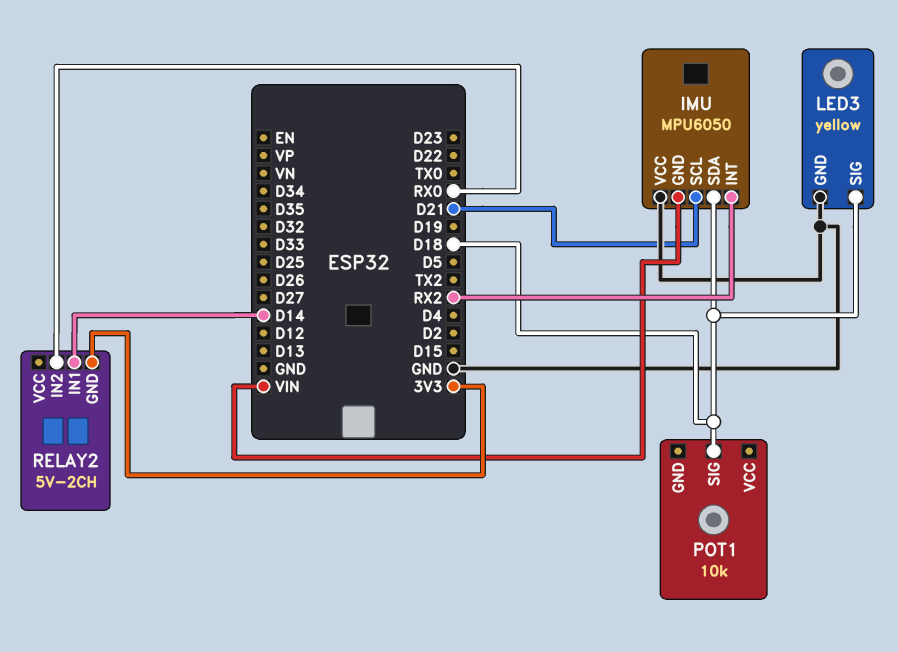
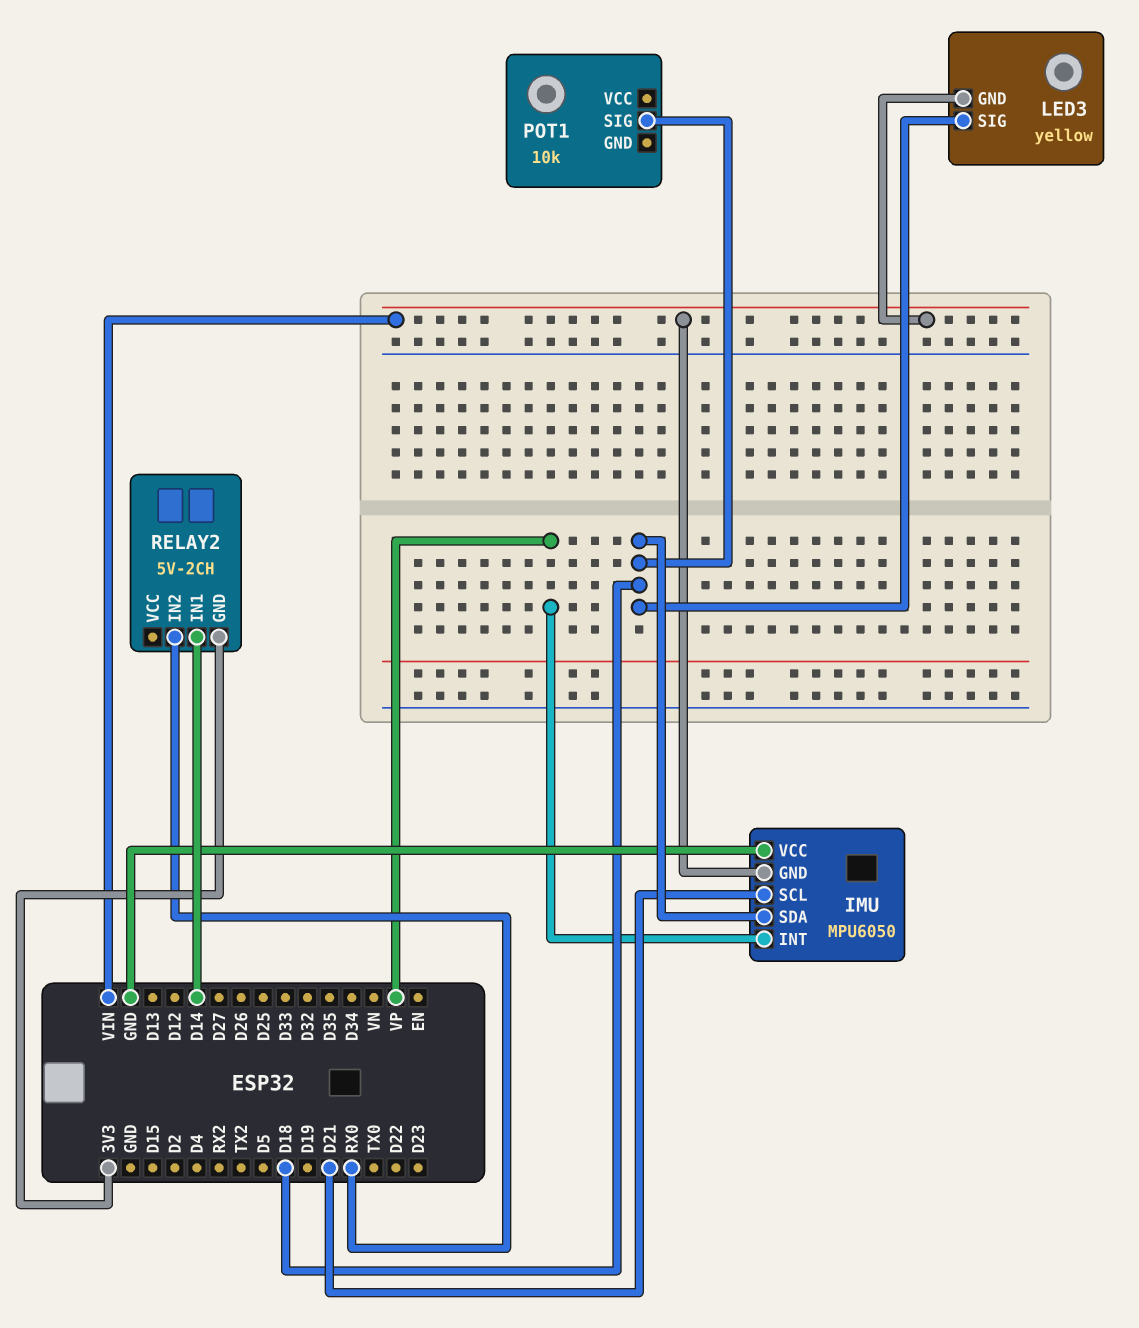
IMU pin INT: RX2 -> VP
LED3 pin GND: GND -> VIN

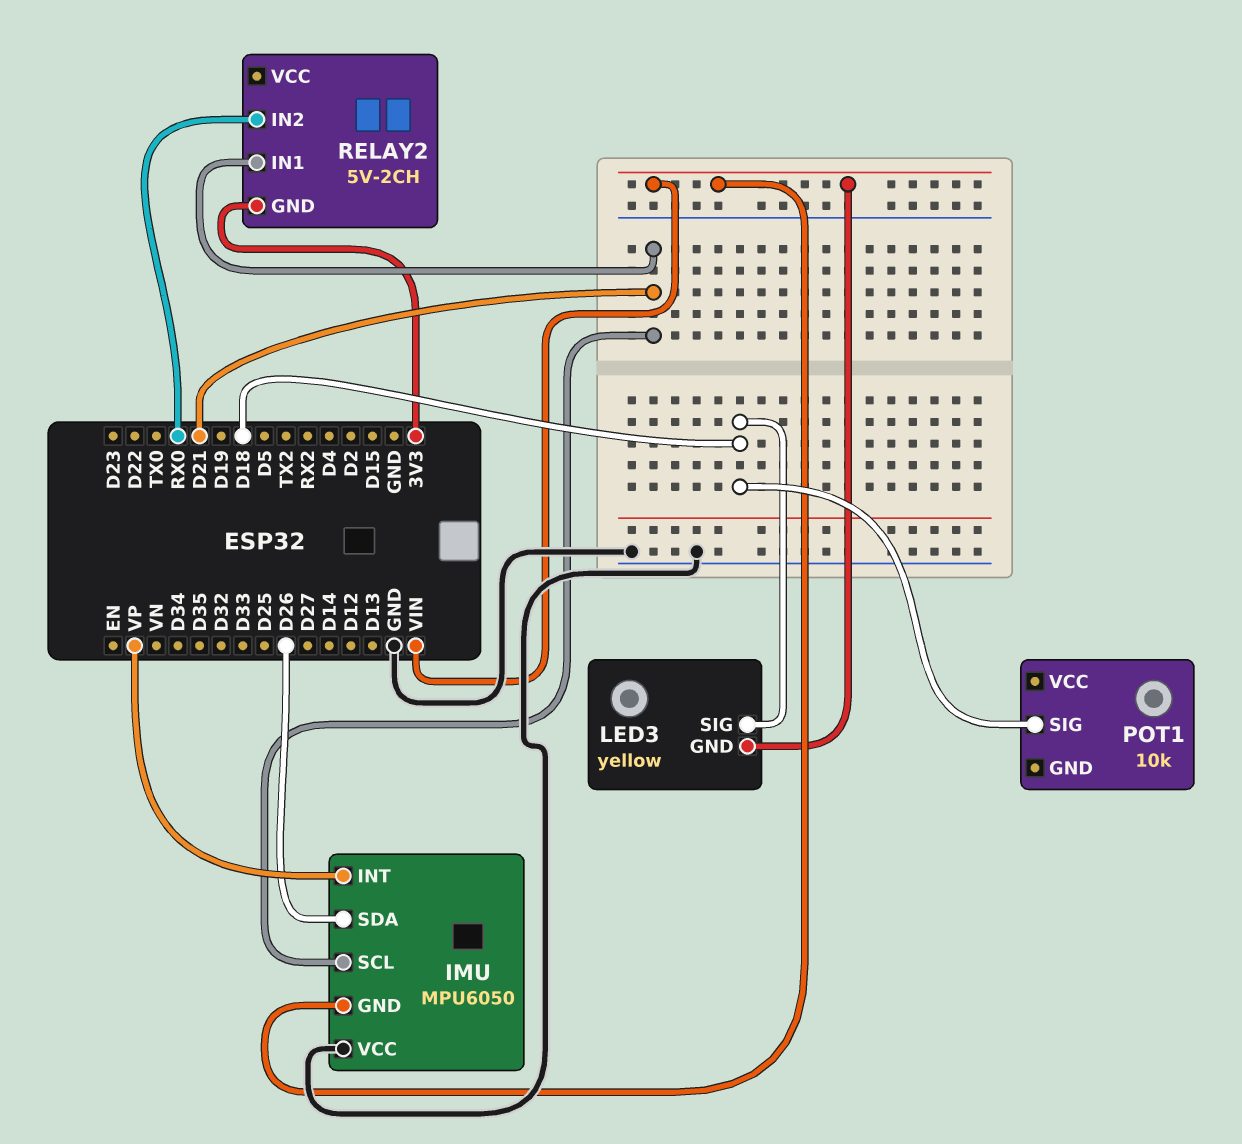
IMU pin SDA: D18 -> D26
RELAY2 pin IN1: D14 -> D21

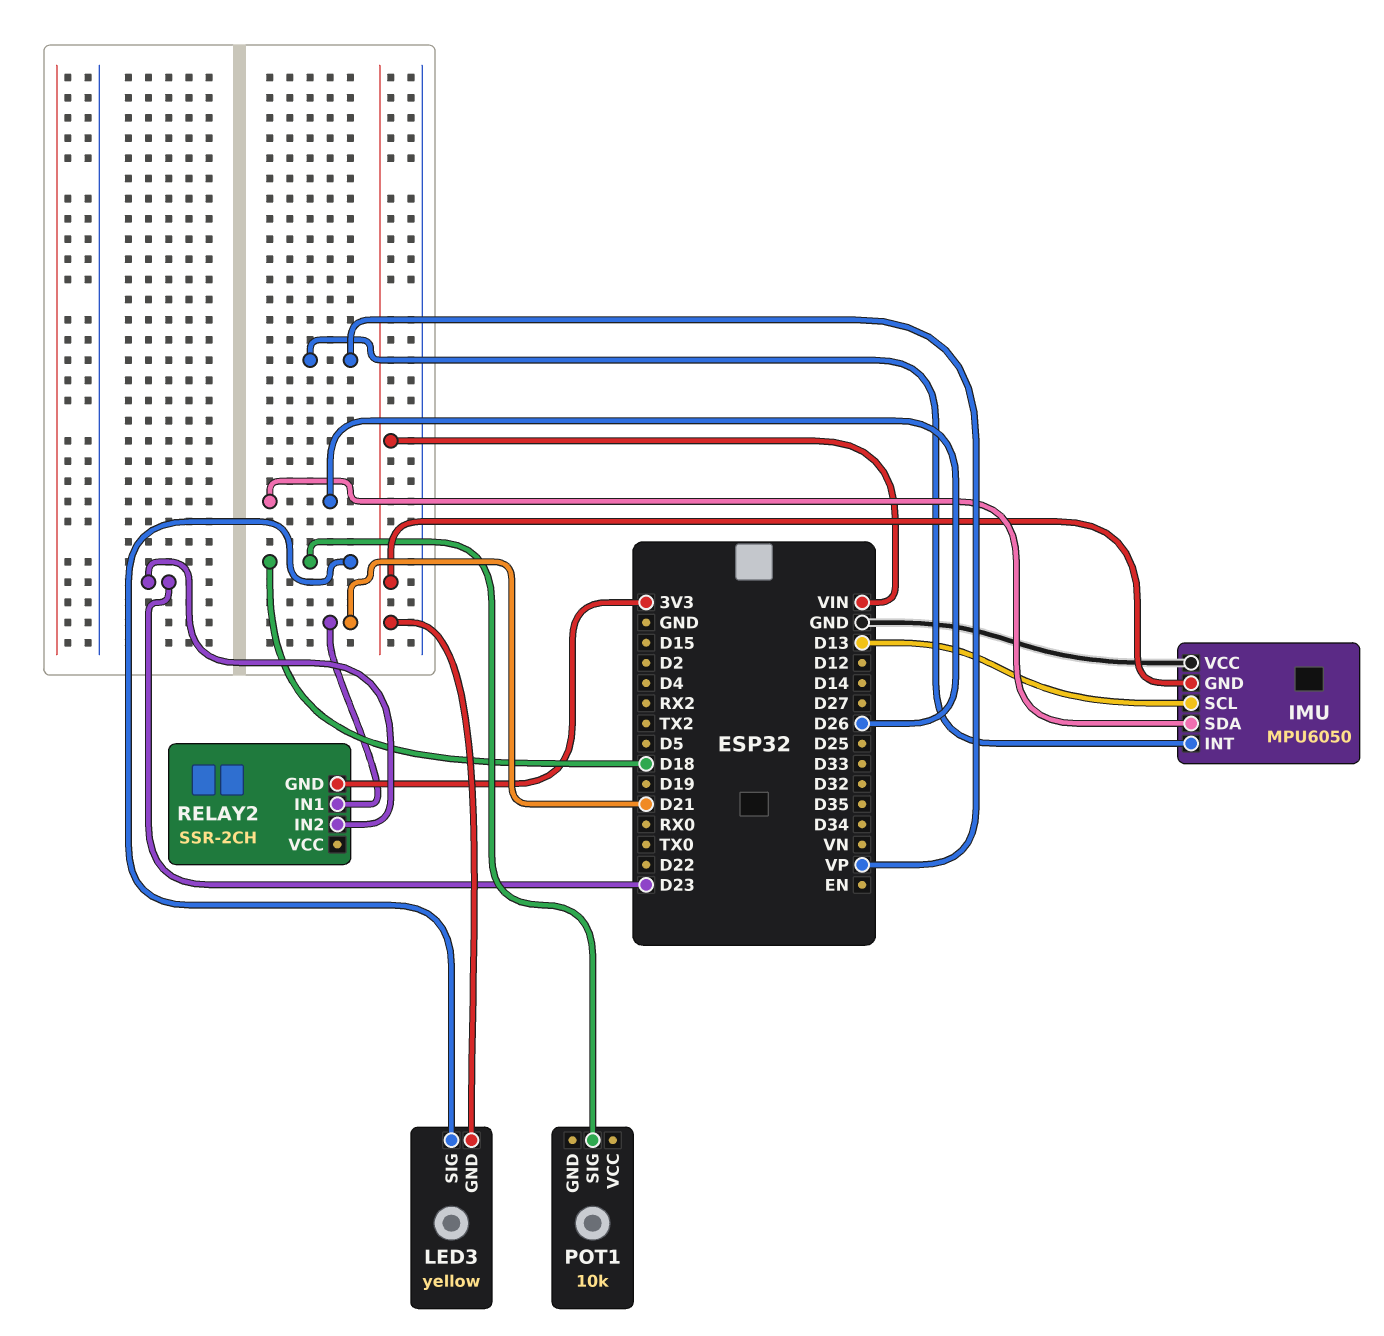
IMU pin SCL: D21 -> D13
RELAY2: 5V-2CH -> SSR-2CH
RELAY2 pin IN2: RX0 -> D23

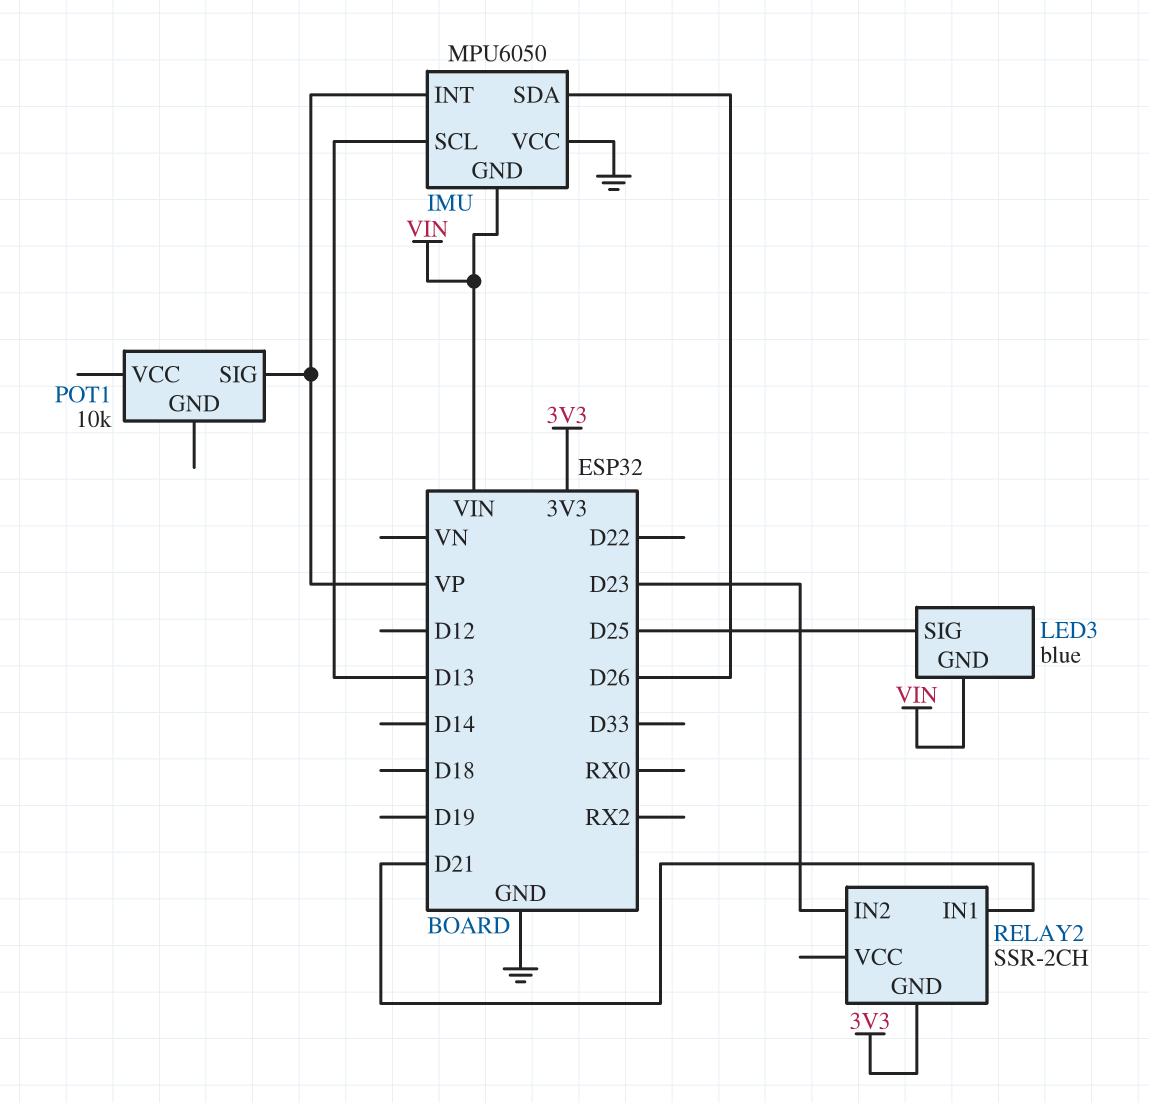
LED3: yellow -> blue
LED3 pin SIG: D18 -> D25
POT1 pin SIG: D18 -> VP

